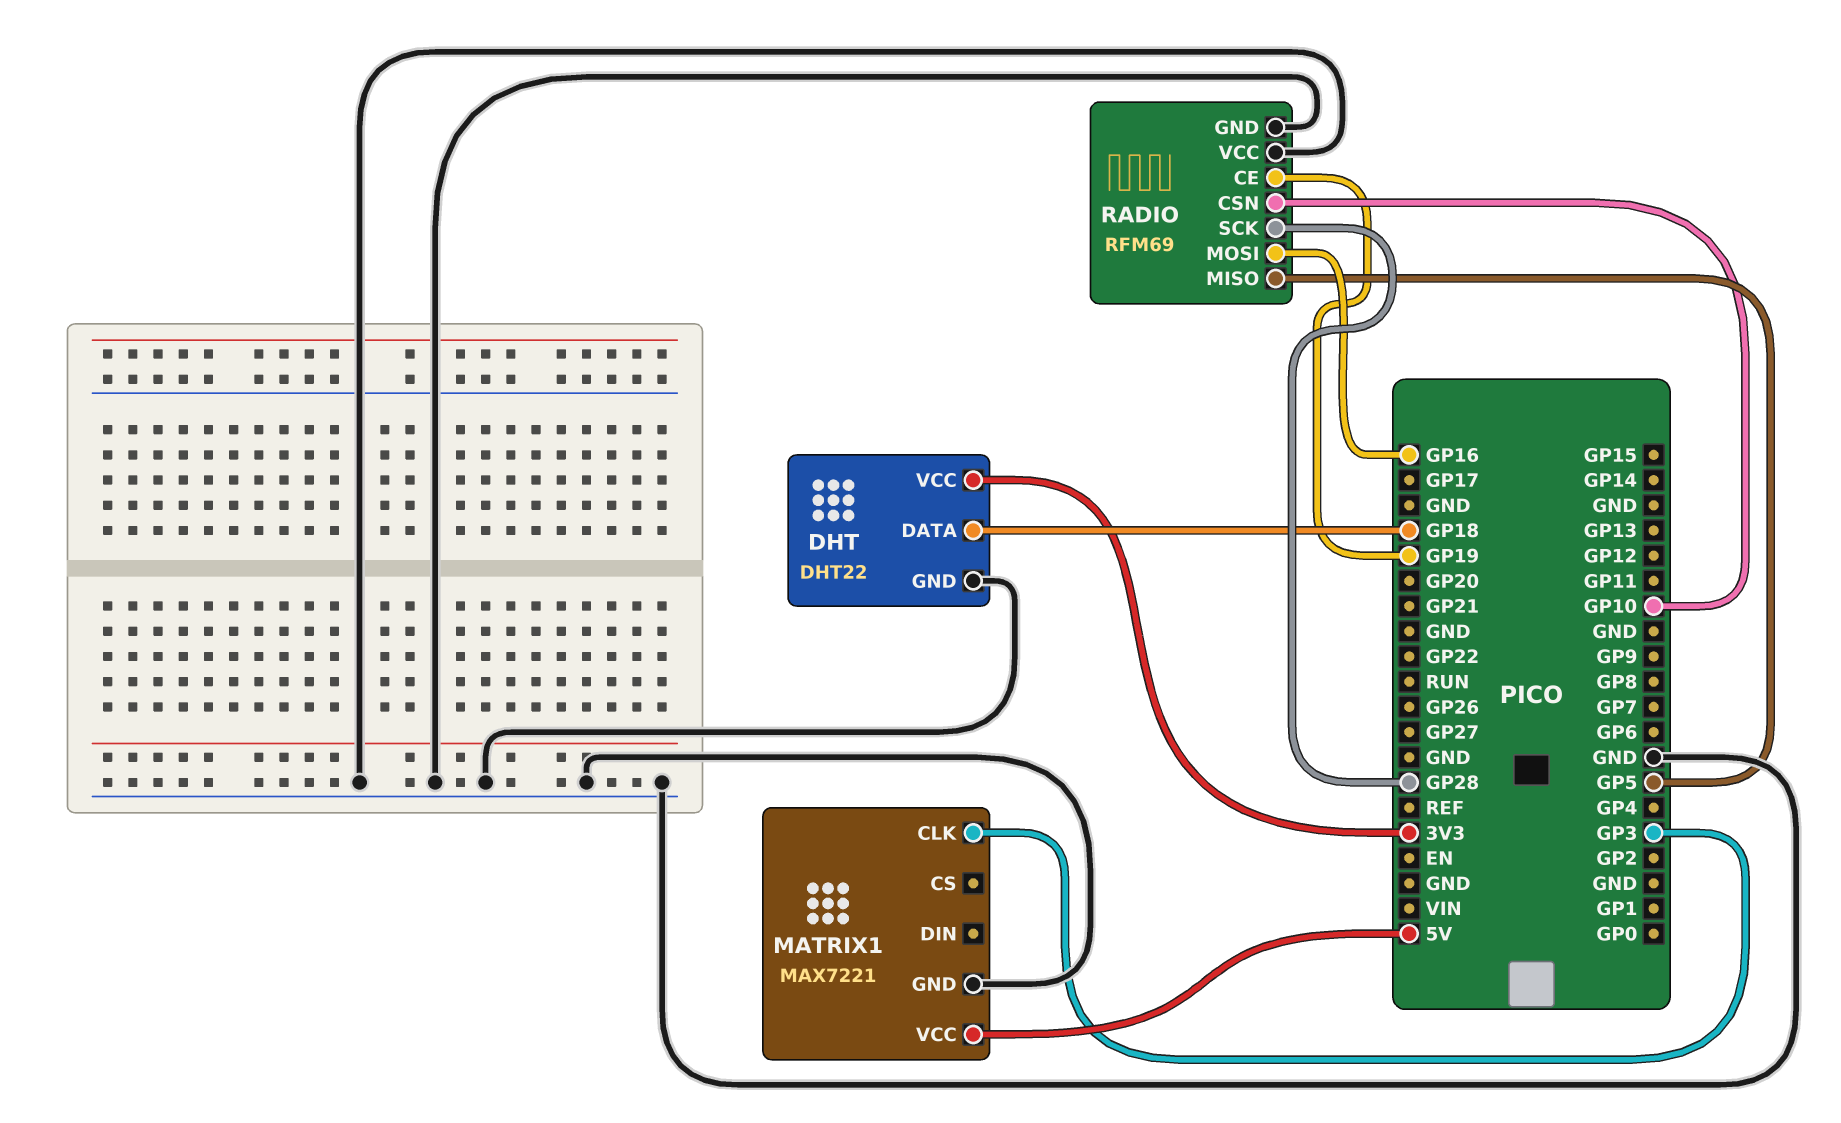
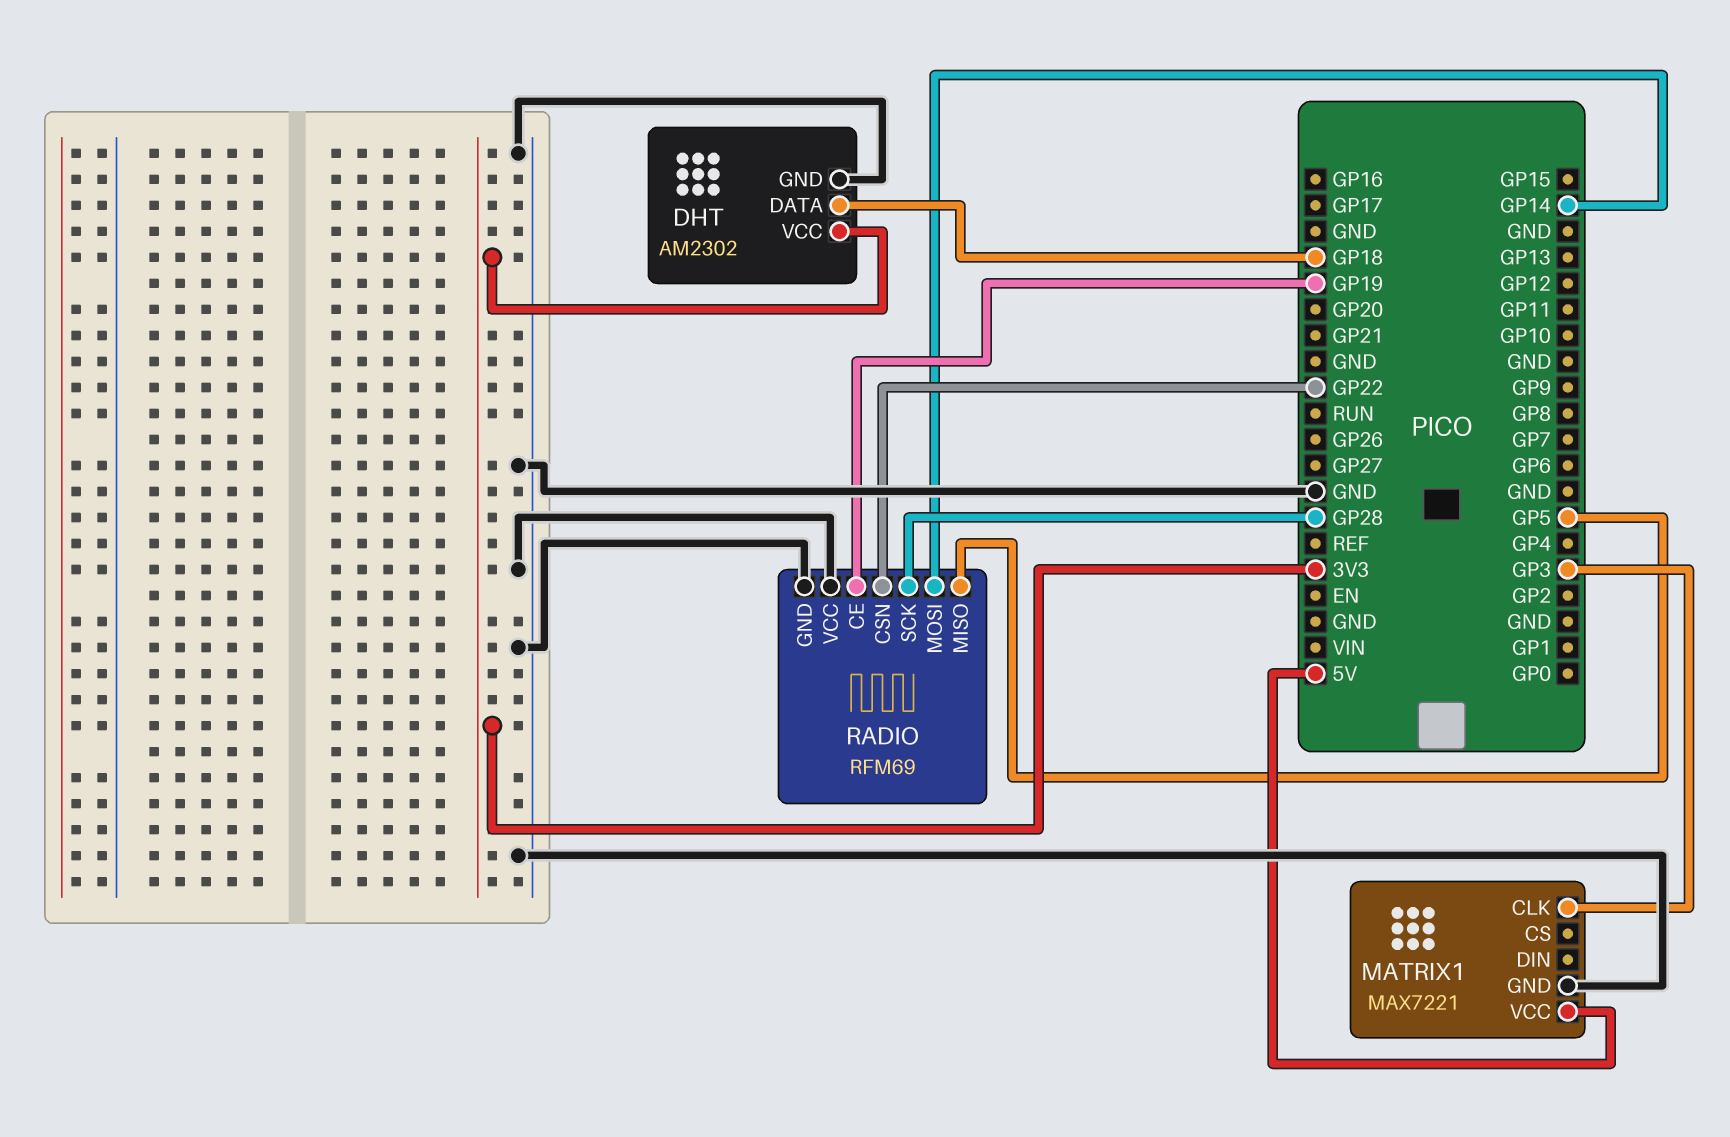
DHT: DHT22 -> AM2302
RADIO pin CSN: GP10 -> GP22
RADIO pin MOSI: GP16 -> GP14

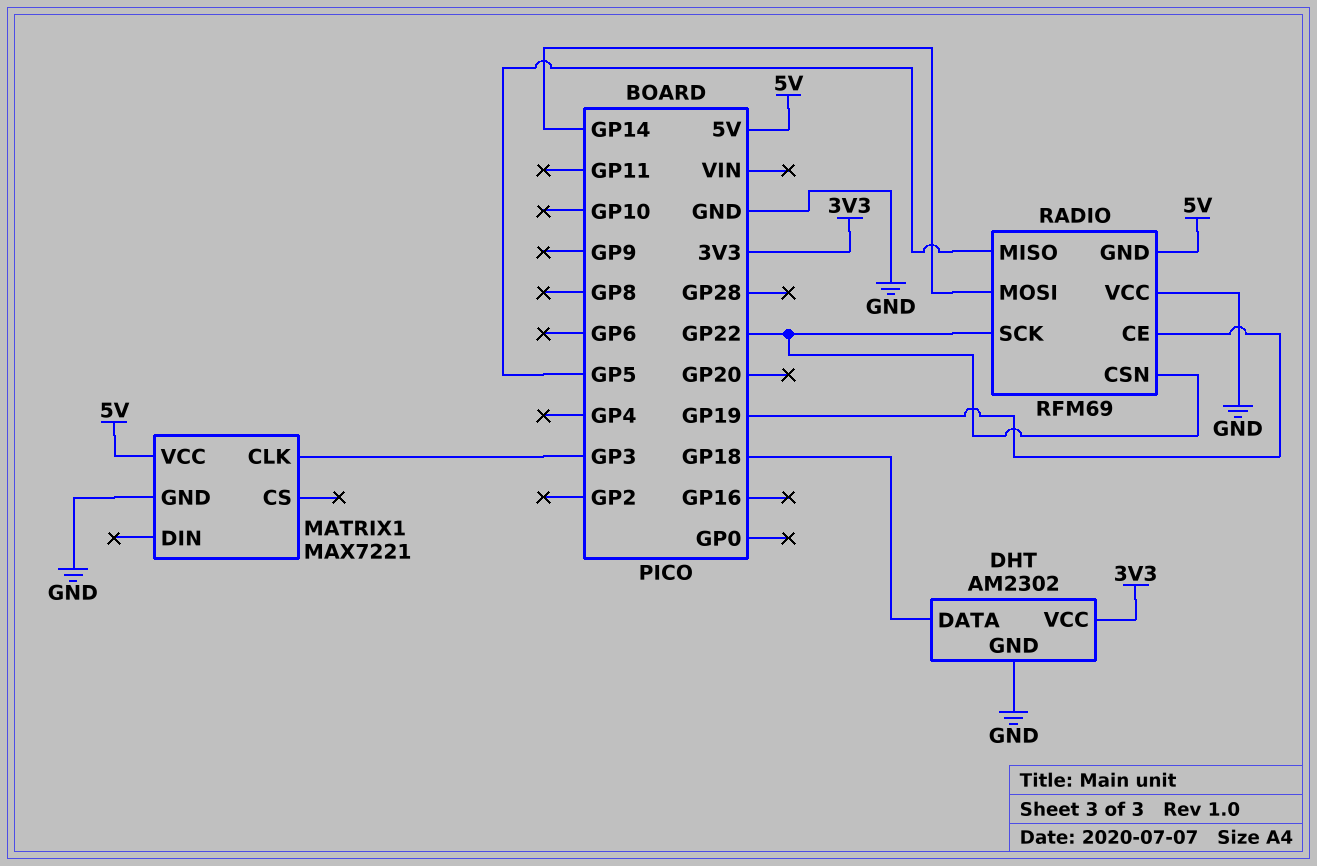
RADIO pin GND: GND -> 5V
RADIO pin SCK: GP28 -> GP22

